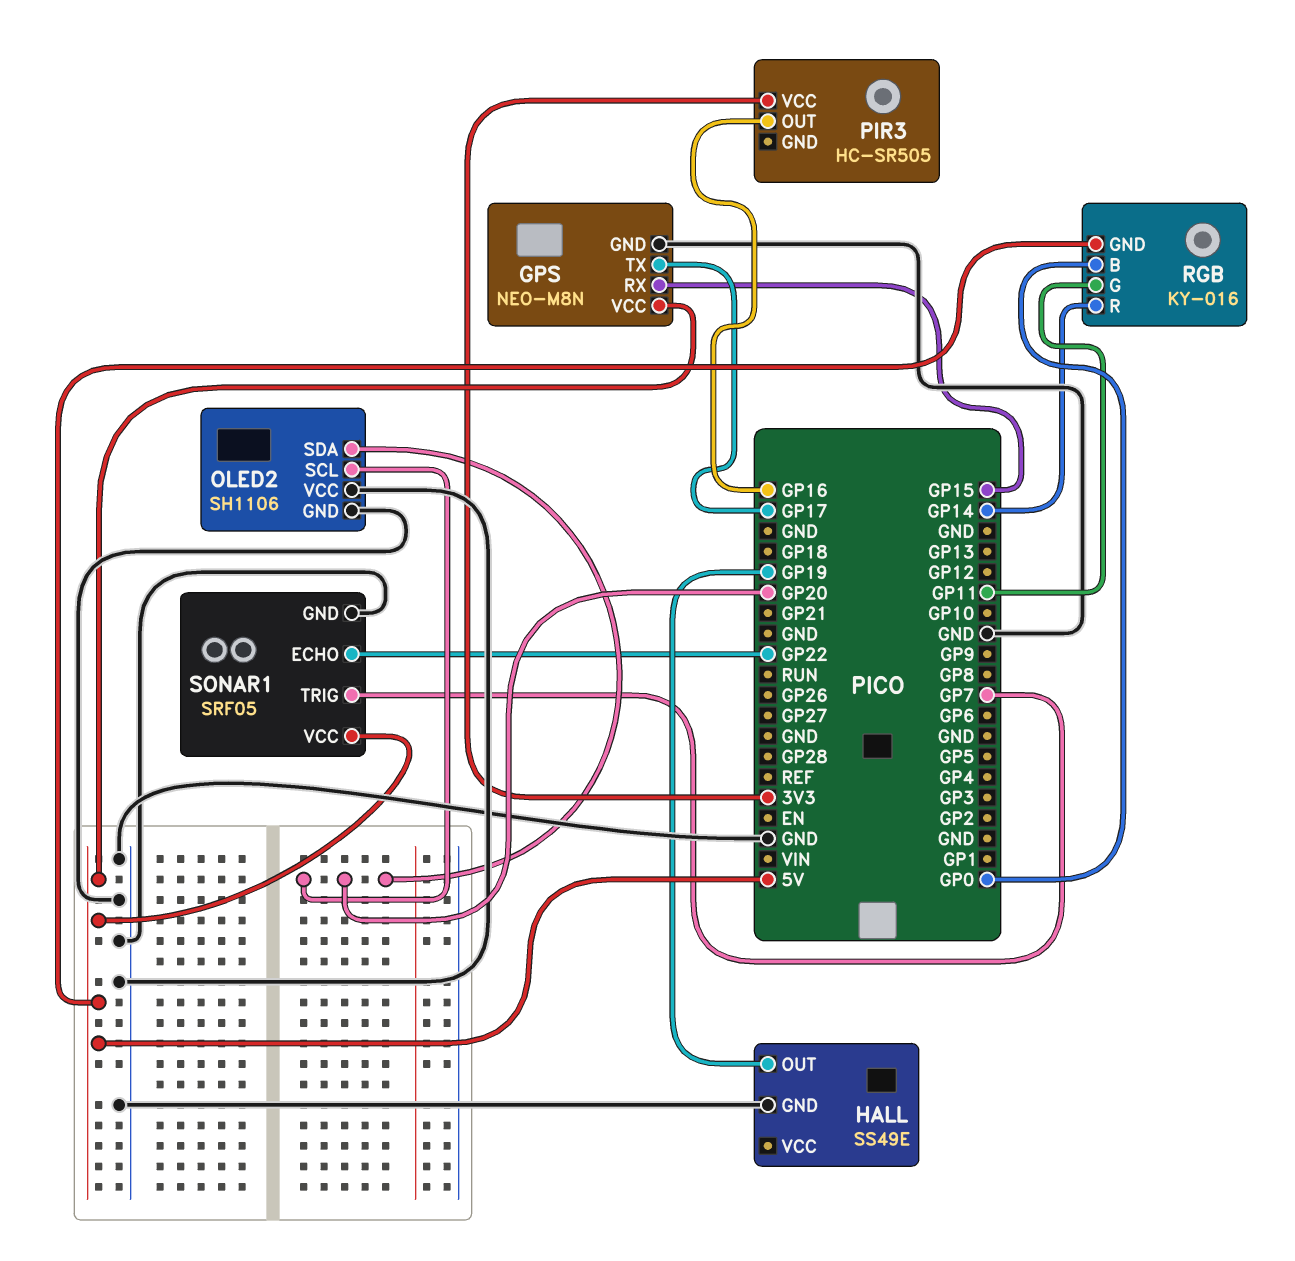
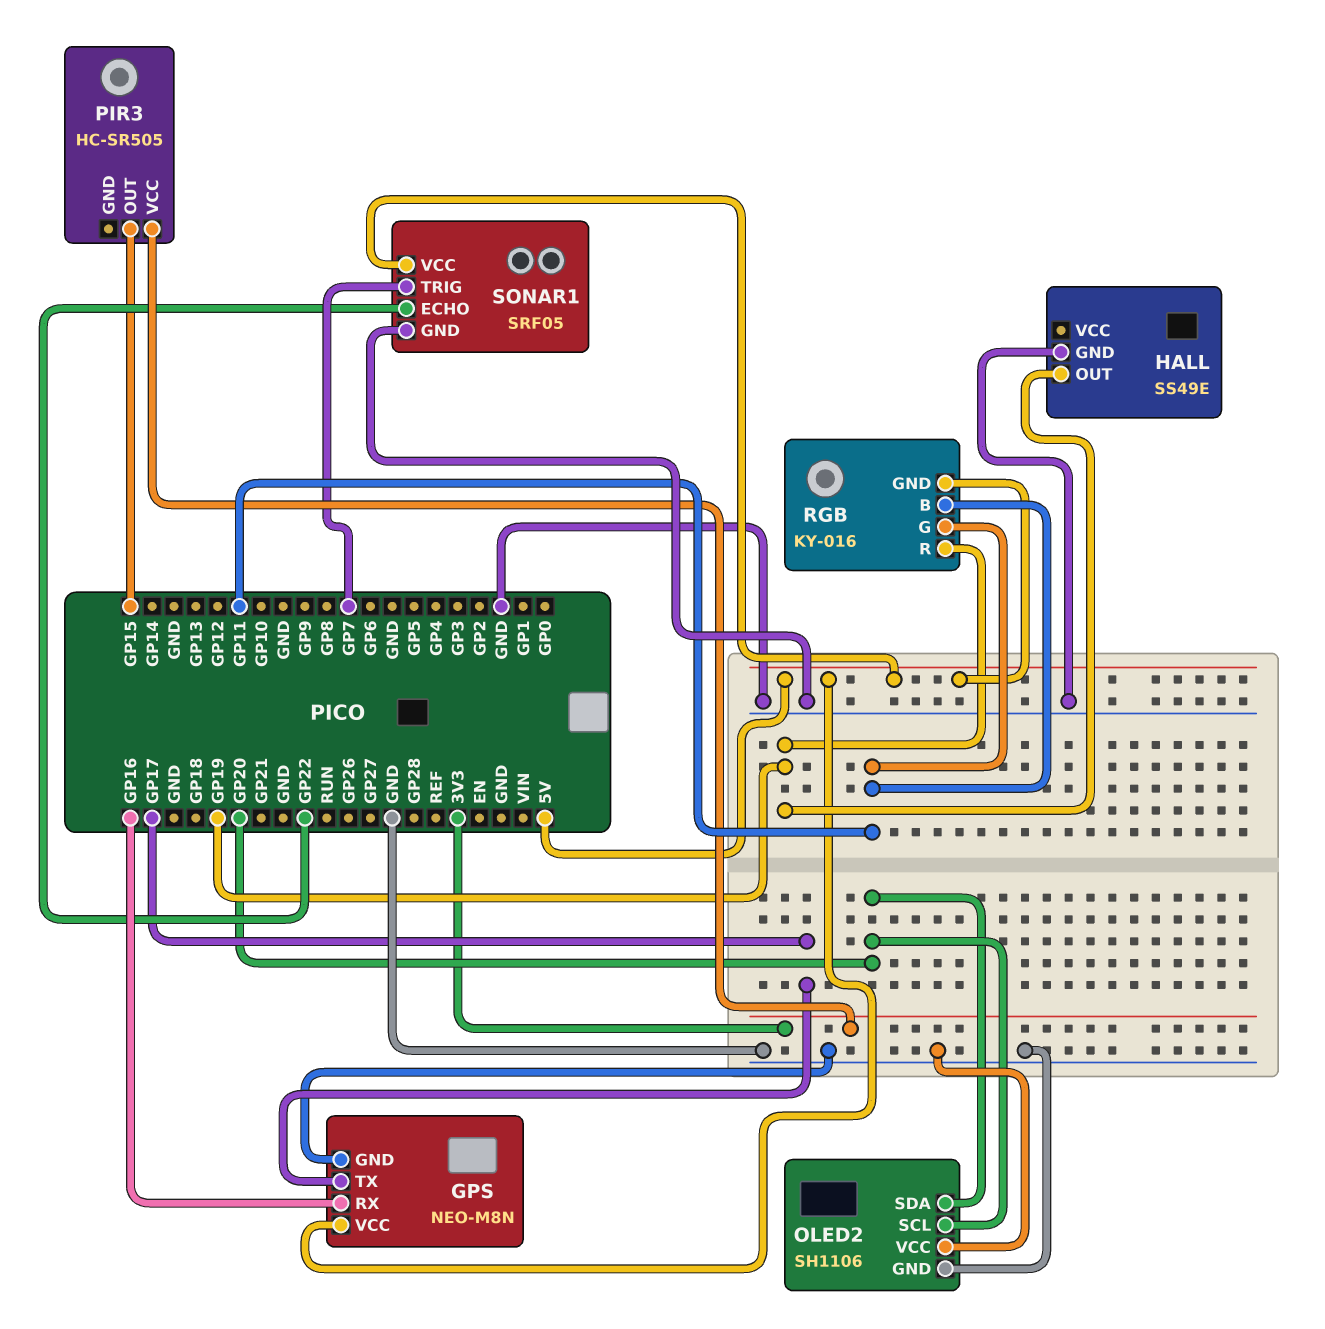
GPS pin RX: GP15 -> GP16
PIR3 pin OUT: GP16 -> GP15
RGB pin B: GP0 -> GP11
RGB pin R: GP14 -> GP19

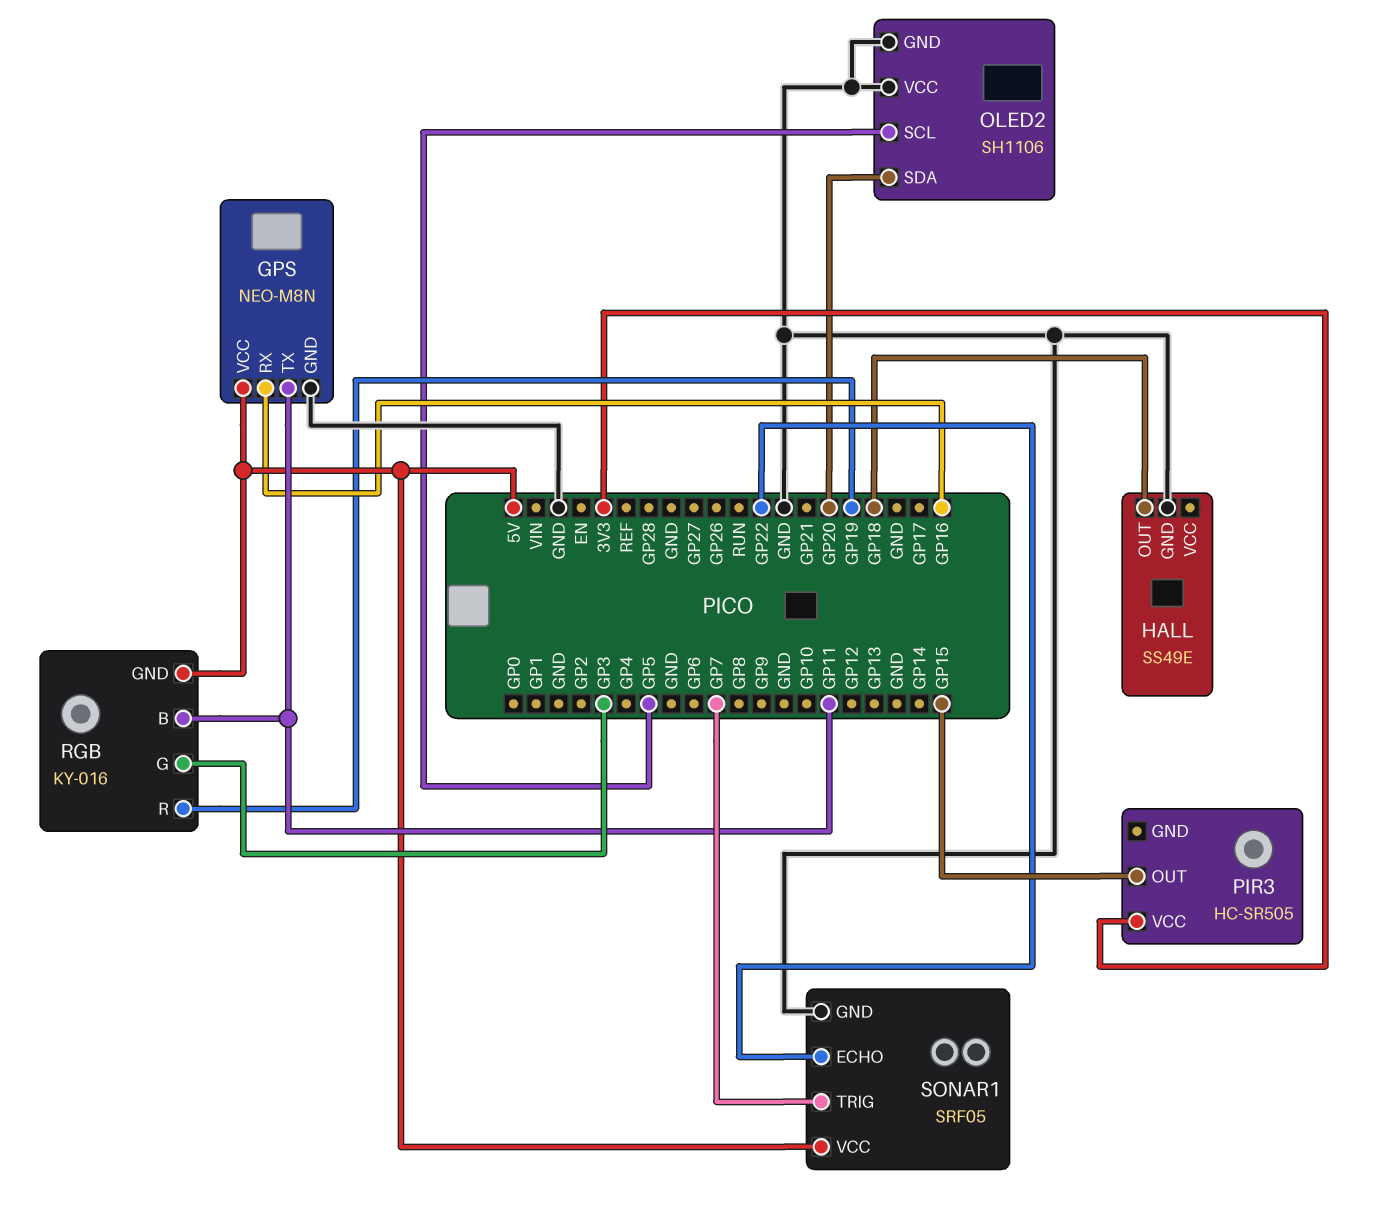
GPS pin TX: GP17 -> GP11
HALL pin OUT: GP19 -> GP18
OLED2 pin SCL: GP20 -> GP5
RGB pin G: GP11 -> GP3

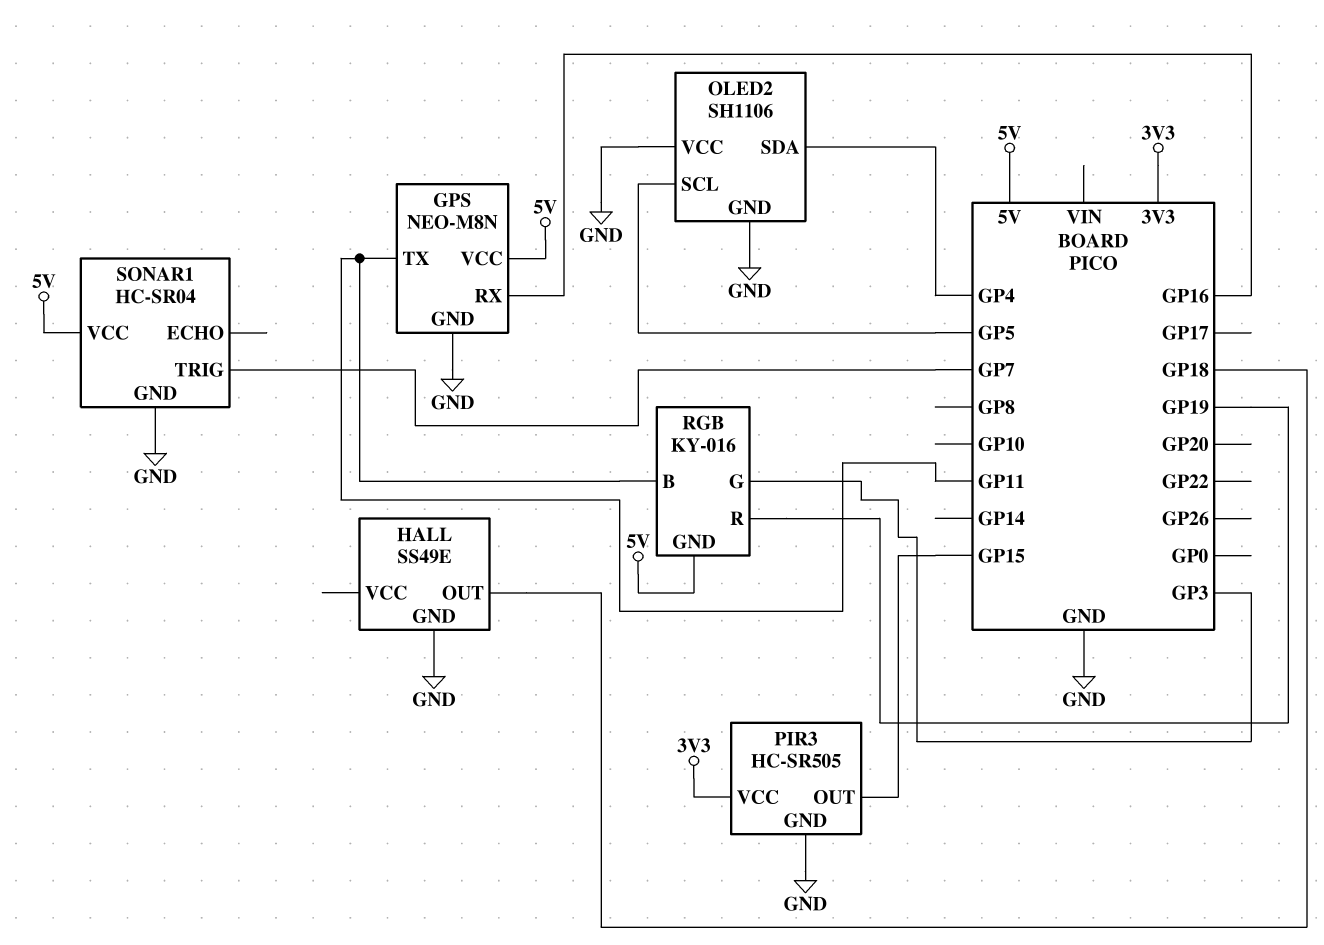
OLED2 pin SDA: GP20 -> GP4
PIR3 pin GND: none -> GND
SONAR1: SRF05 -> HC-SR04
SONAR1 pin ECHO: GP22 -> none

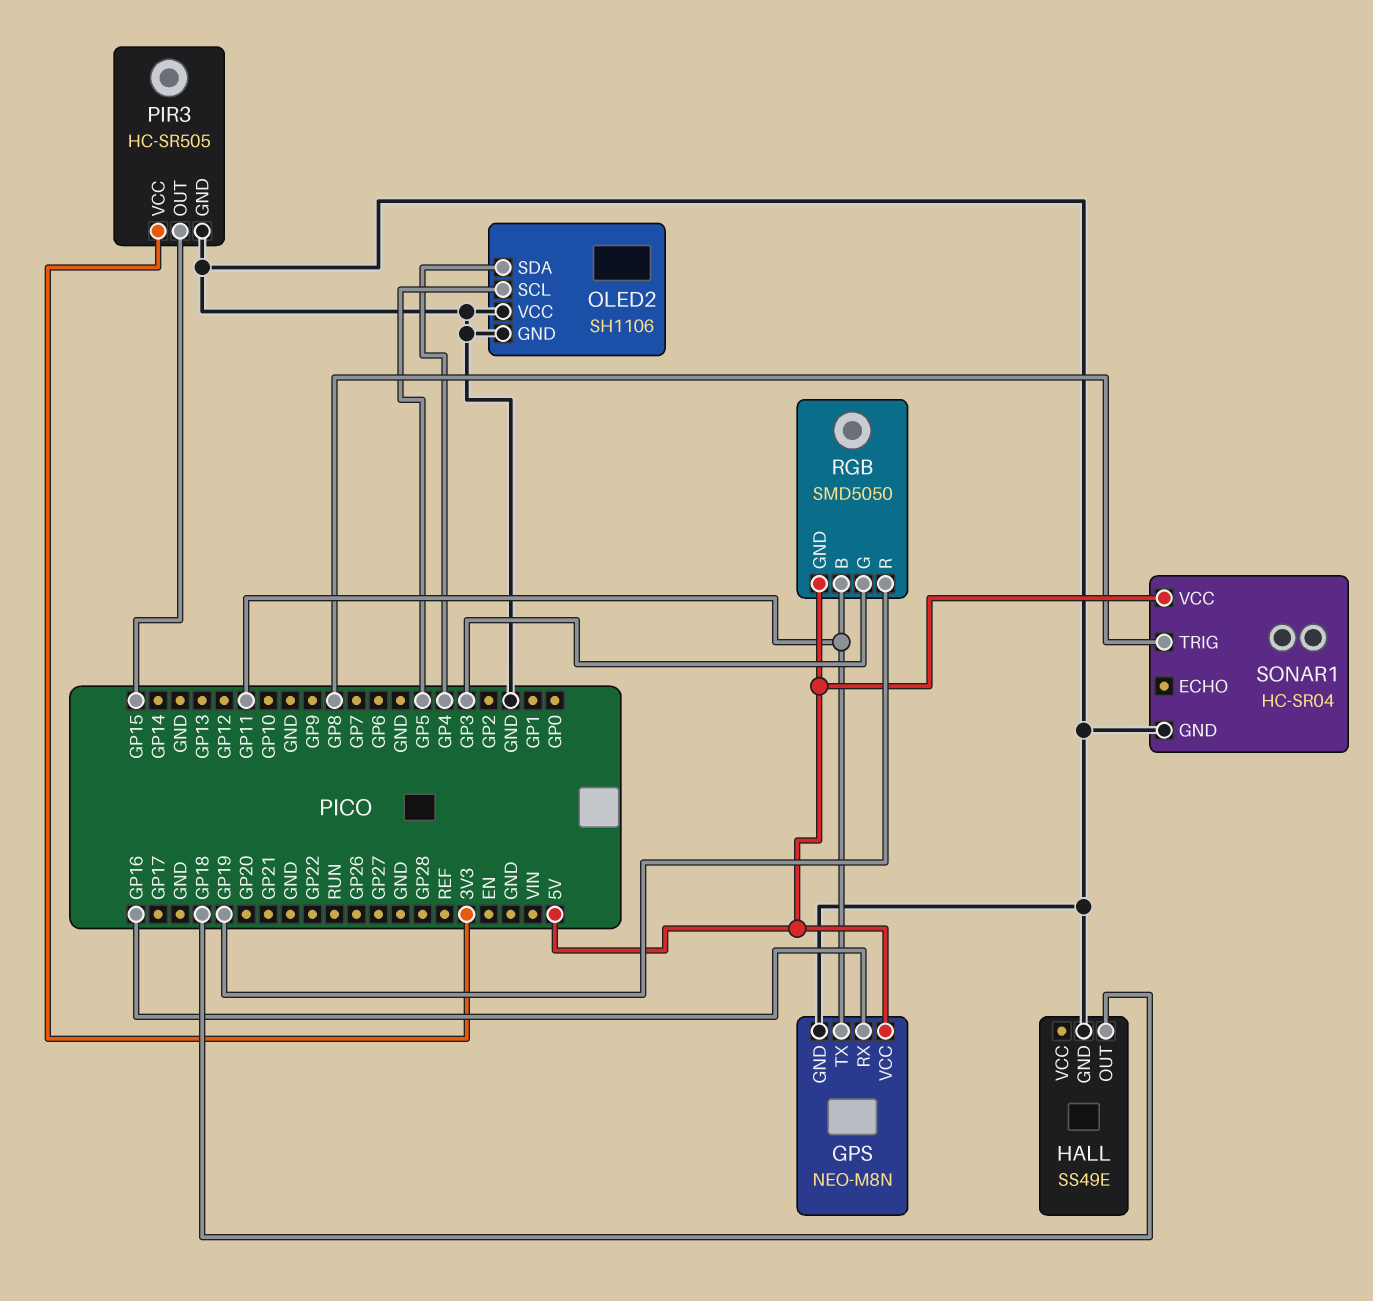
RGB: KY-016 -> SMD5050
SONAR1 pin TRIG: GP7 -> GP8

